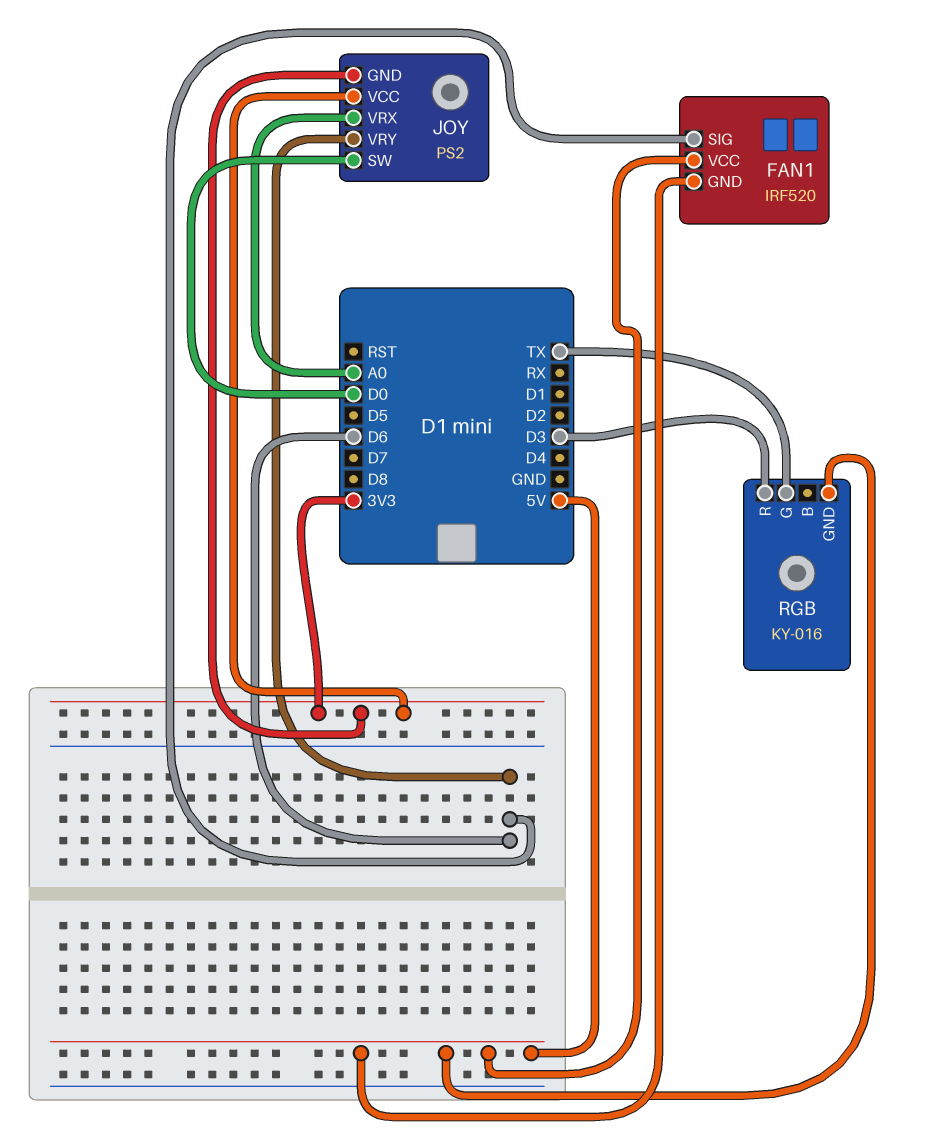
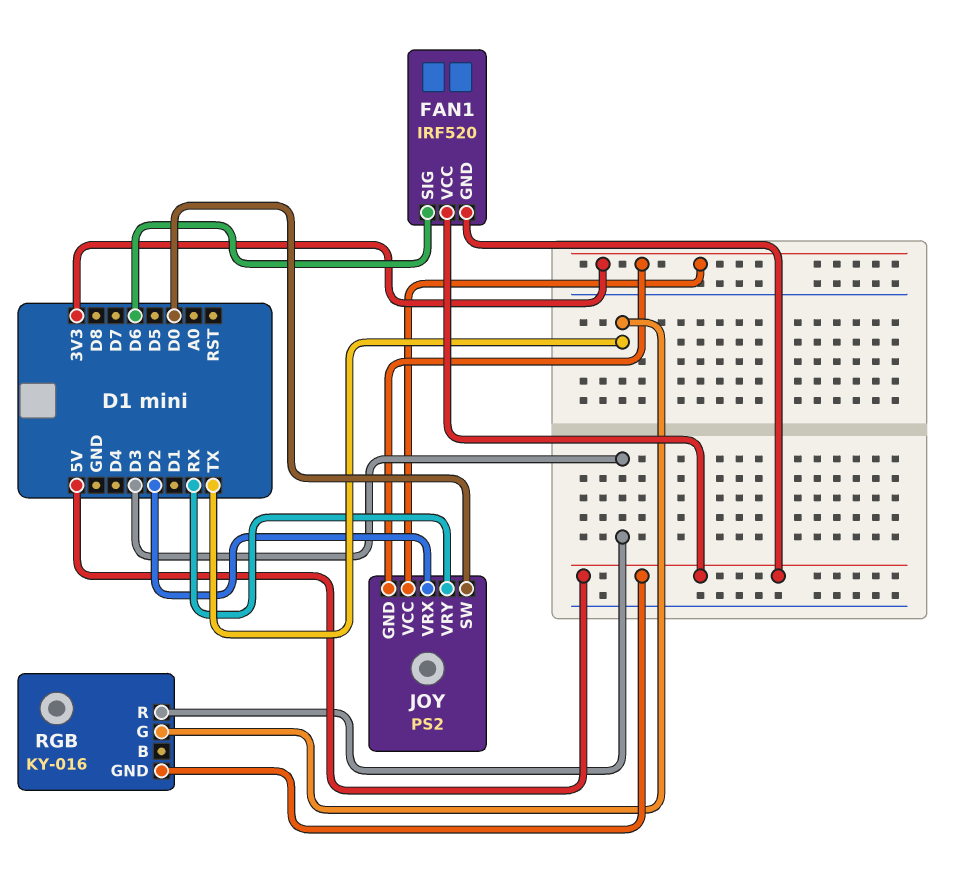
JOY pin VRX: A0 -> D2
JOY pin VRY: D6 -> RX

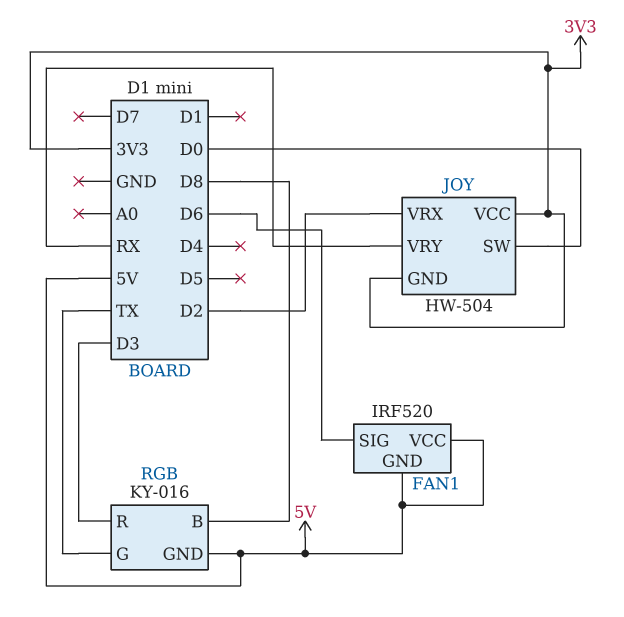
JOY: PS2 -> HW-504
RGB pin B: none -> D8

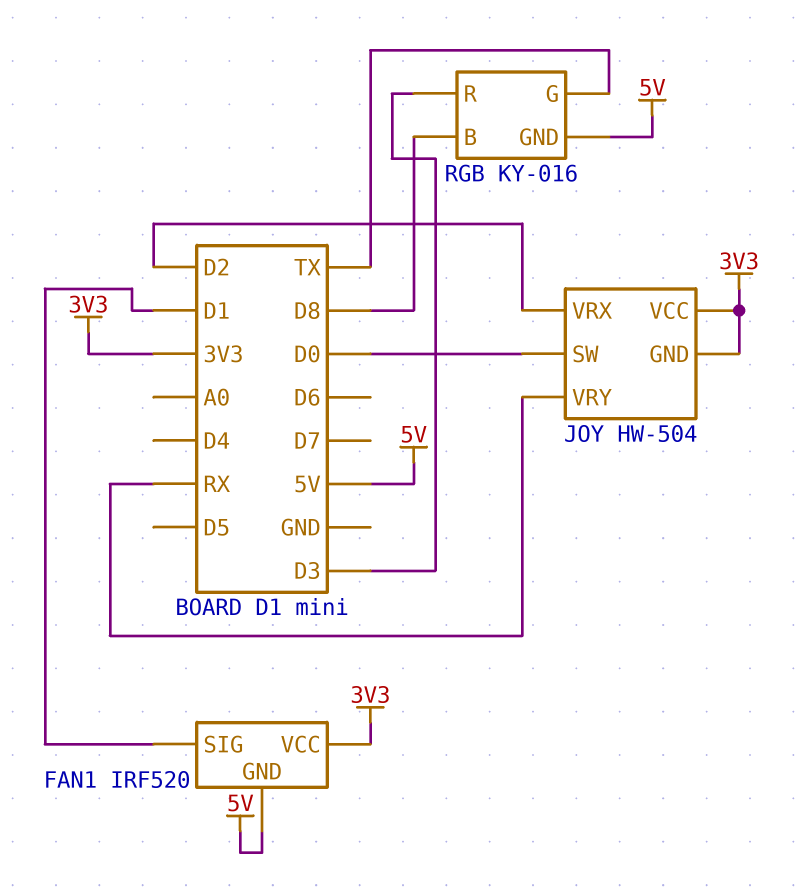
FAN1 pin SIG: D6 -> D1
FAN1 pin VCC: 5V -> 3V3

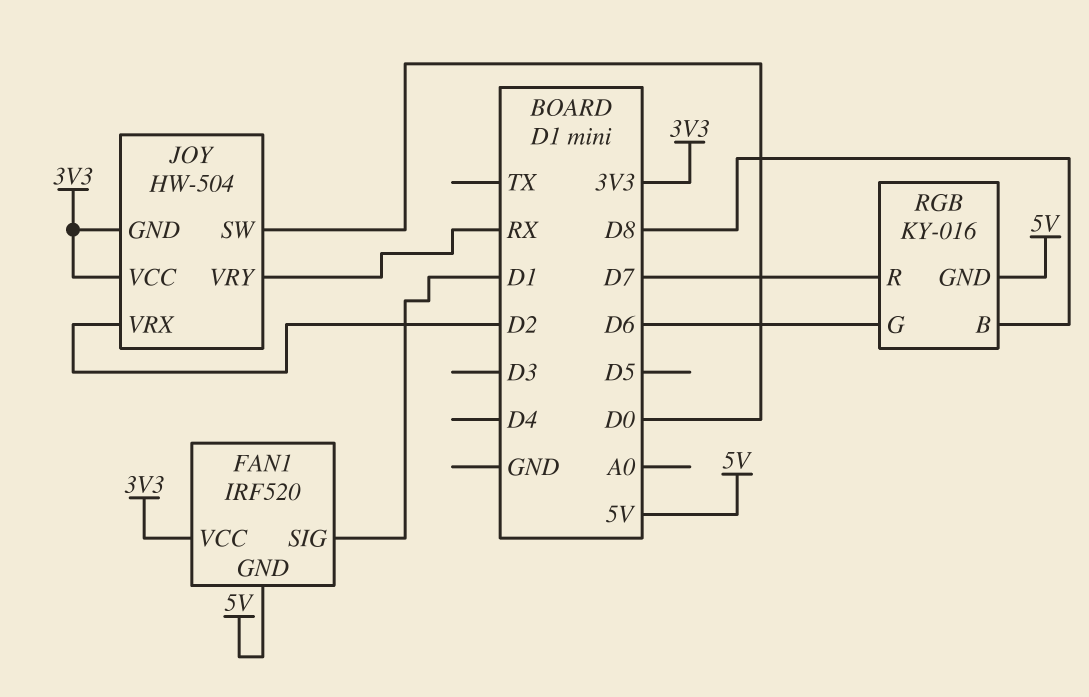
RGB pin G: TX -> D6
RGB pin R: D3 -> D7

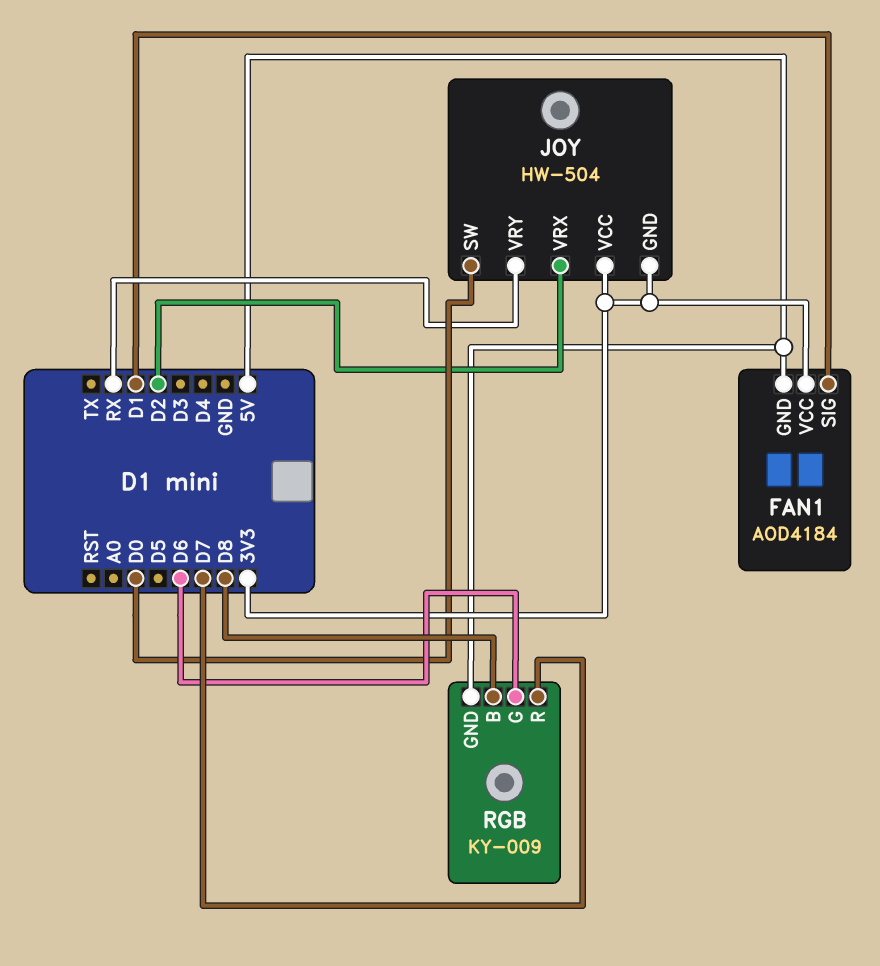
FAN1: IRF520 -> AOD4184
RGB: KY-016 -> KY-009

